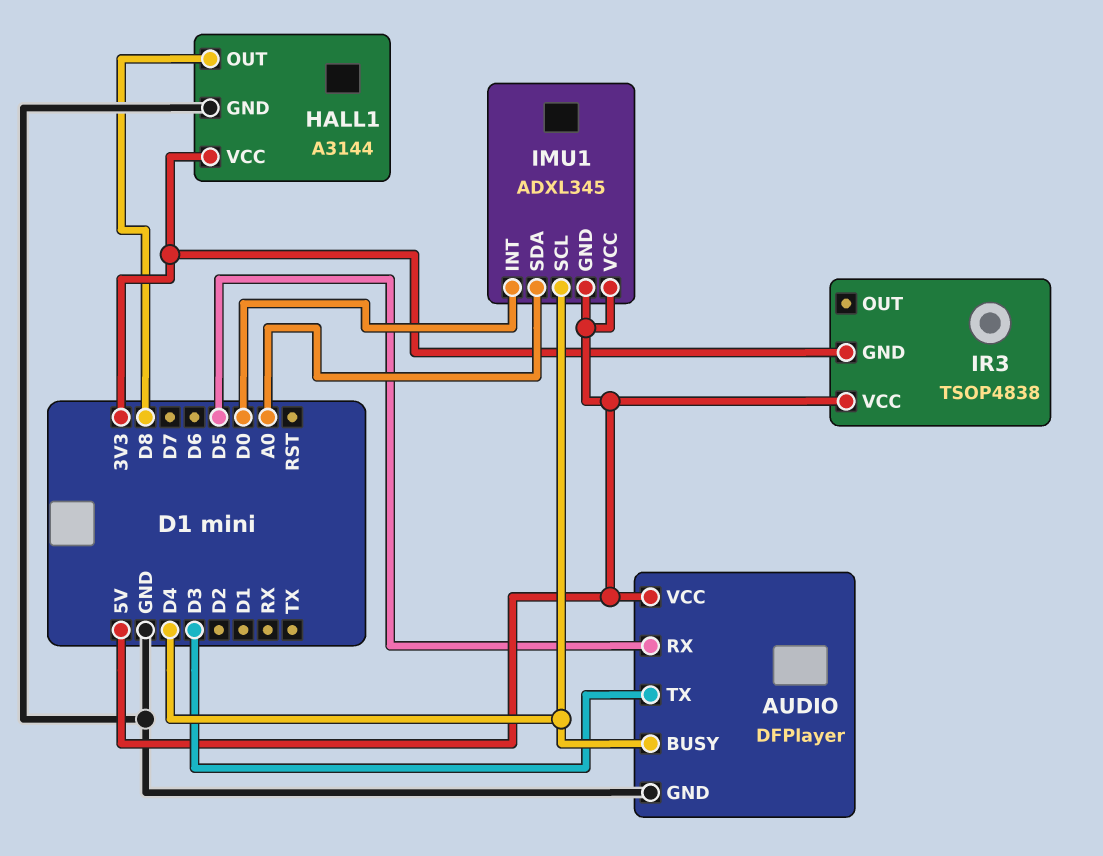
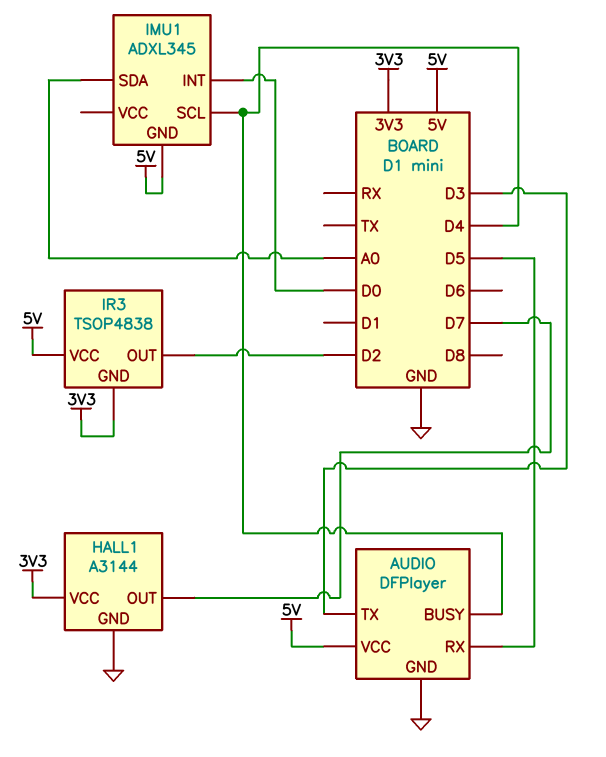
HALL1 pin OUT: D8 -> D7
IMU1 pin VCC: 5V -> none
IR3 pin OUT: none -> D2

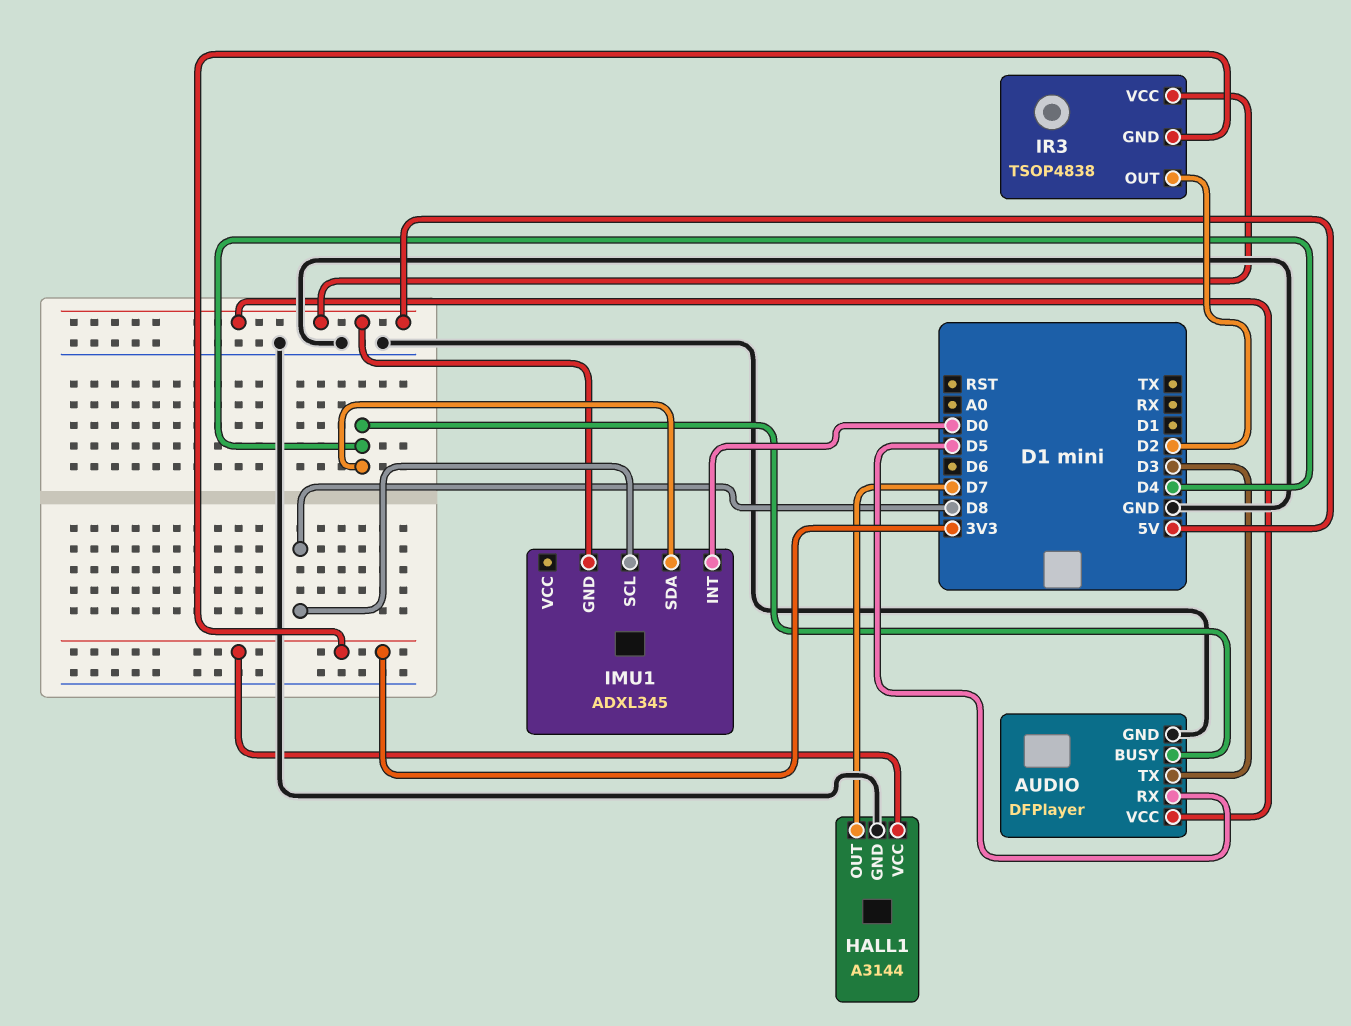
IMU1 pin SCL: D4 -> D8
IMU1 pin SDA: A0 -> D4

